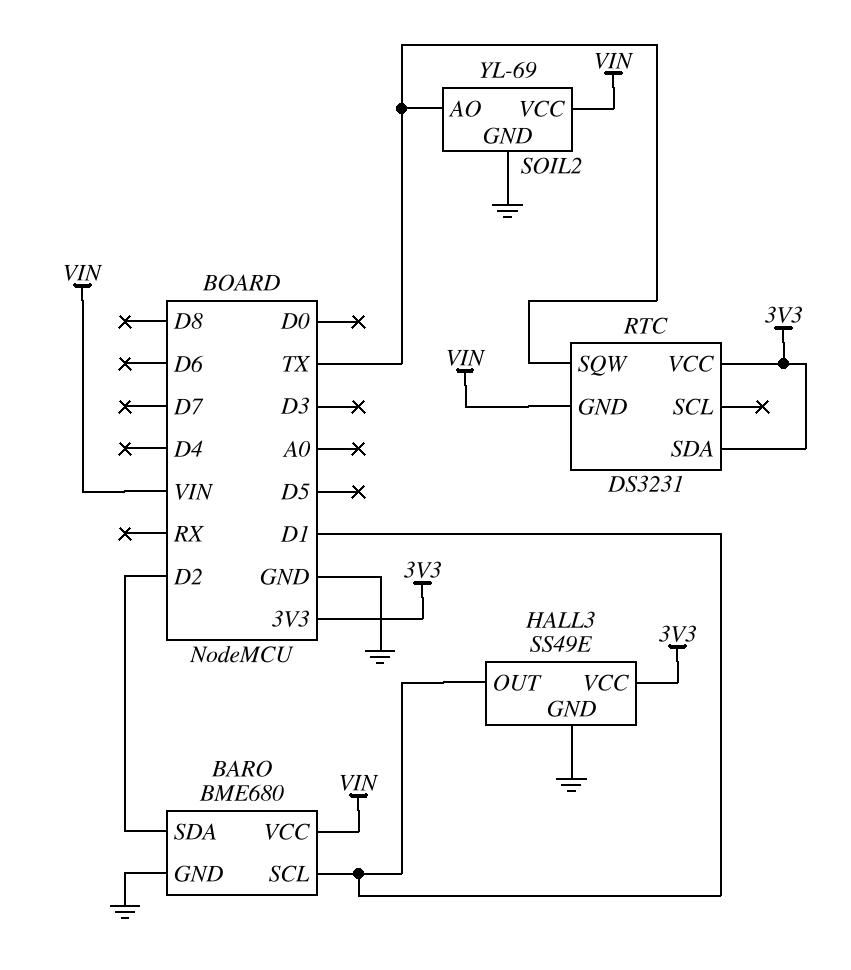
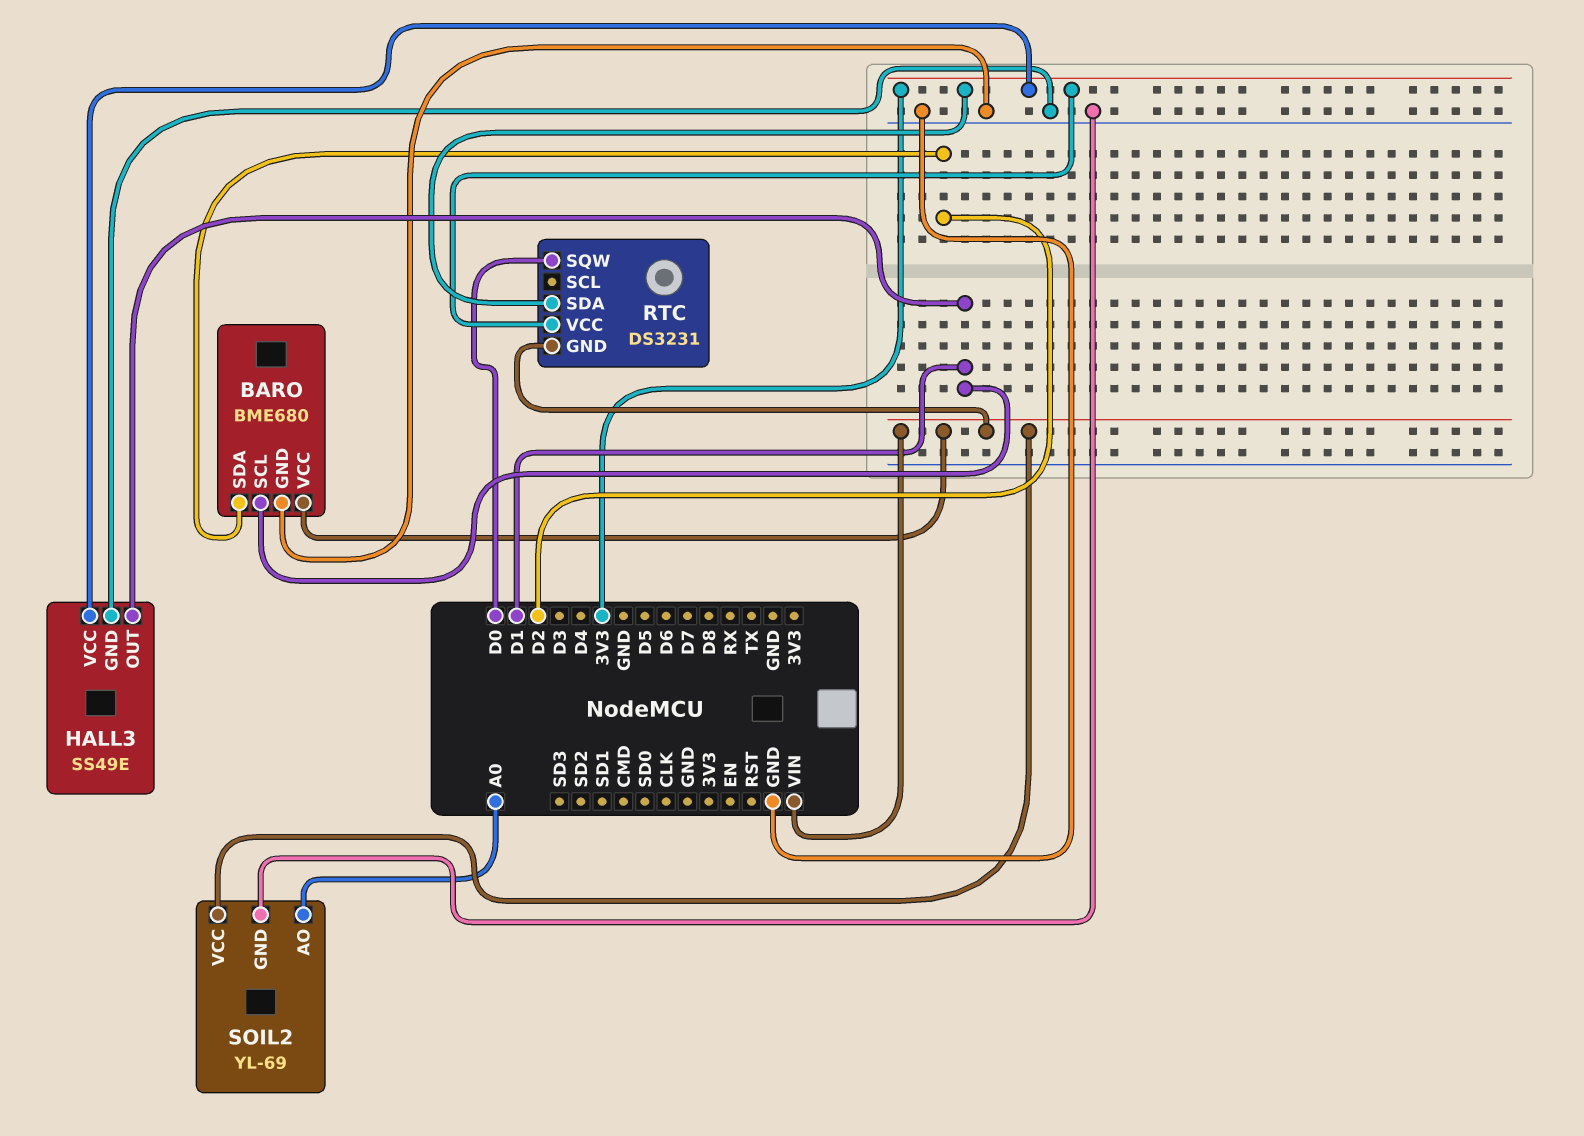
RTC pin SQW: TX -> D0
SOIL2 pin AO: TX -> A0

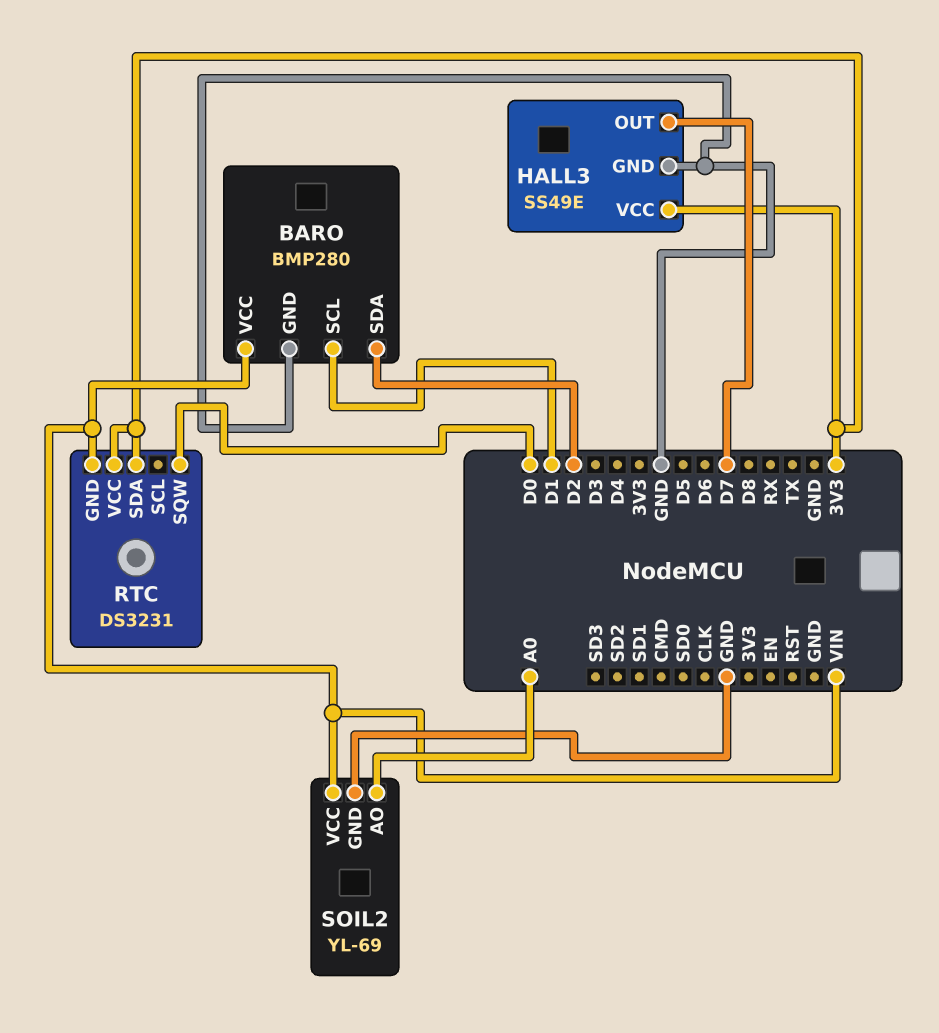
BARO: BME680 -> BMP280
HALL3 pin OUT: D1 -> D7

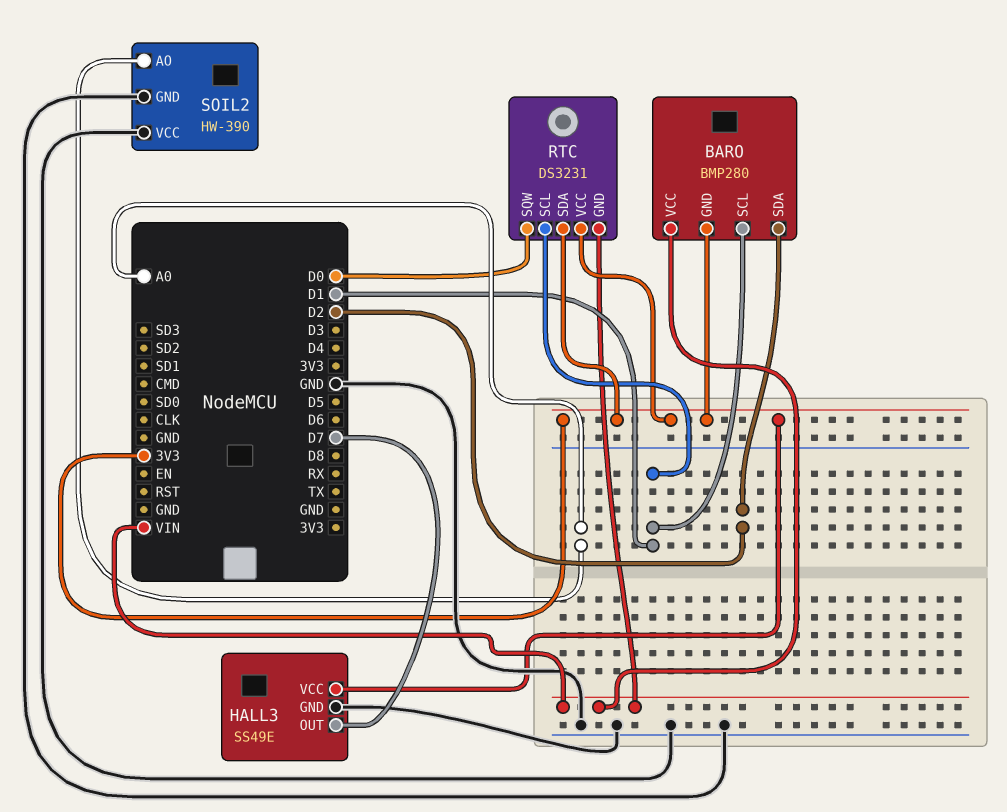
BARO pin GND: GND -> 3V3
RTC pin SCL: none -> D1
SOIL2: YL-69 -> HW-390
SOIL2 pin VCC: VIN -> GND

